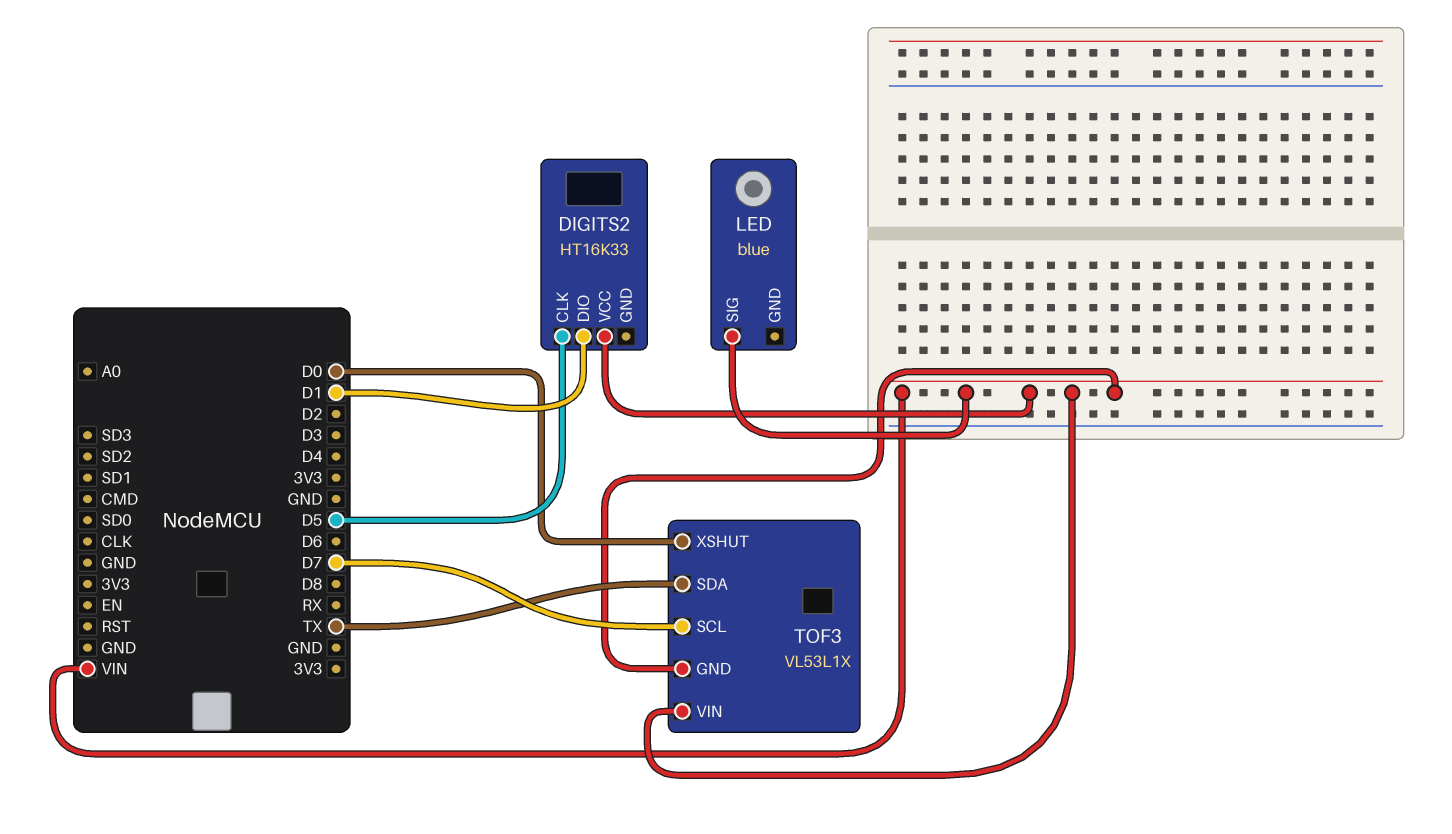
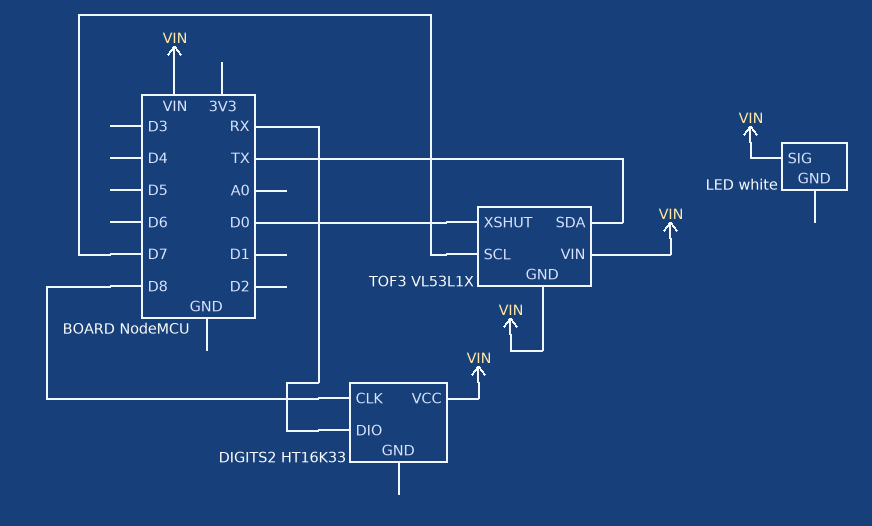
DIGITS2 pin CLK: D5 -> D8
DIGITS2 pin DIO: D1 -> RX
LED: blue -> white

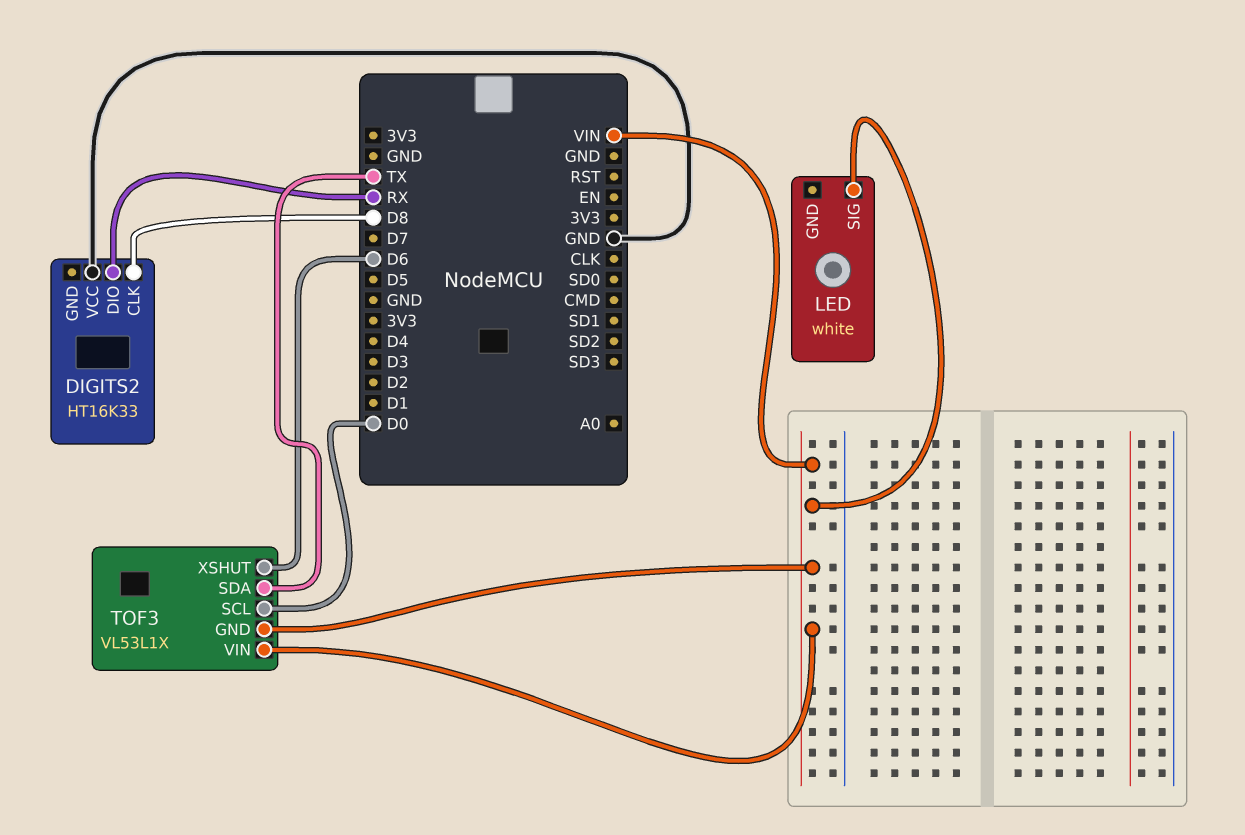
DIGITS2 pin VCC: VIN -> GND
TOF3 pin SCL: D7 -> D0
TOF3 pin XSHUT: D0 -> D6

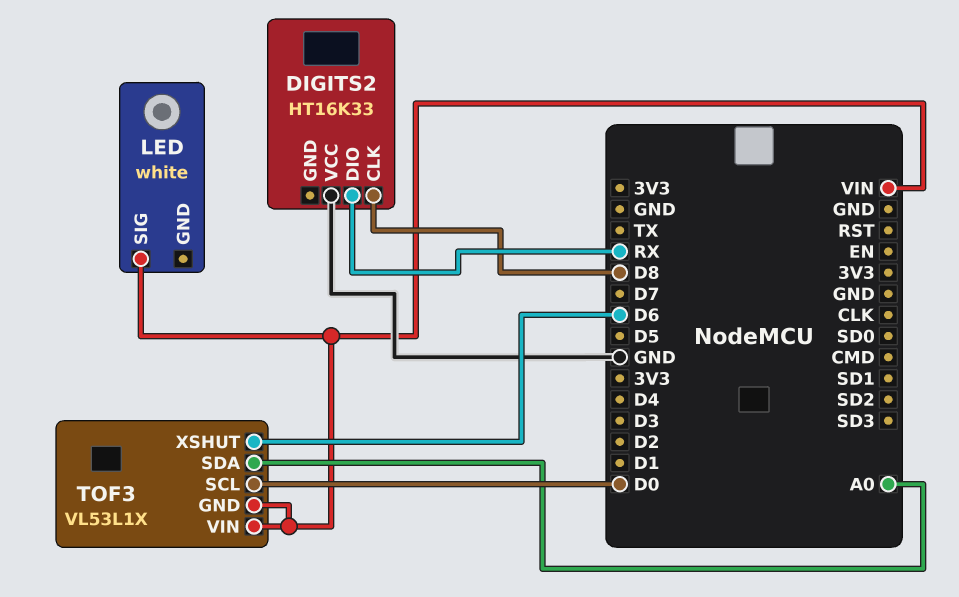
TOF3 pin SDA: TX -> A0

